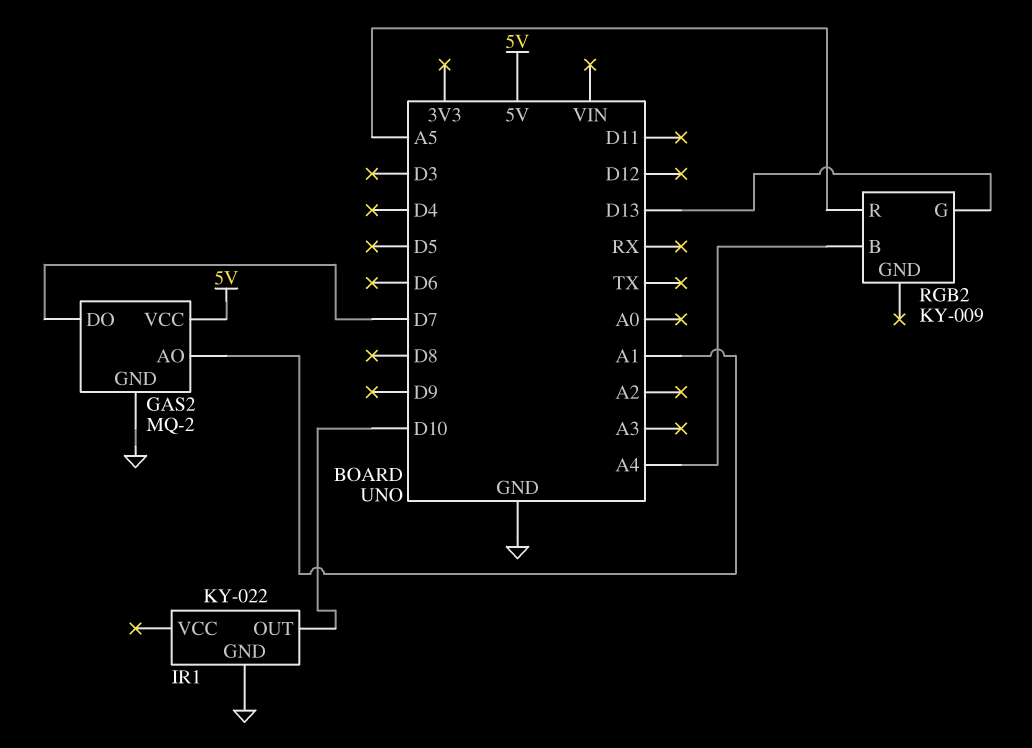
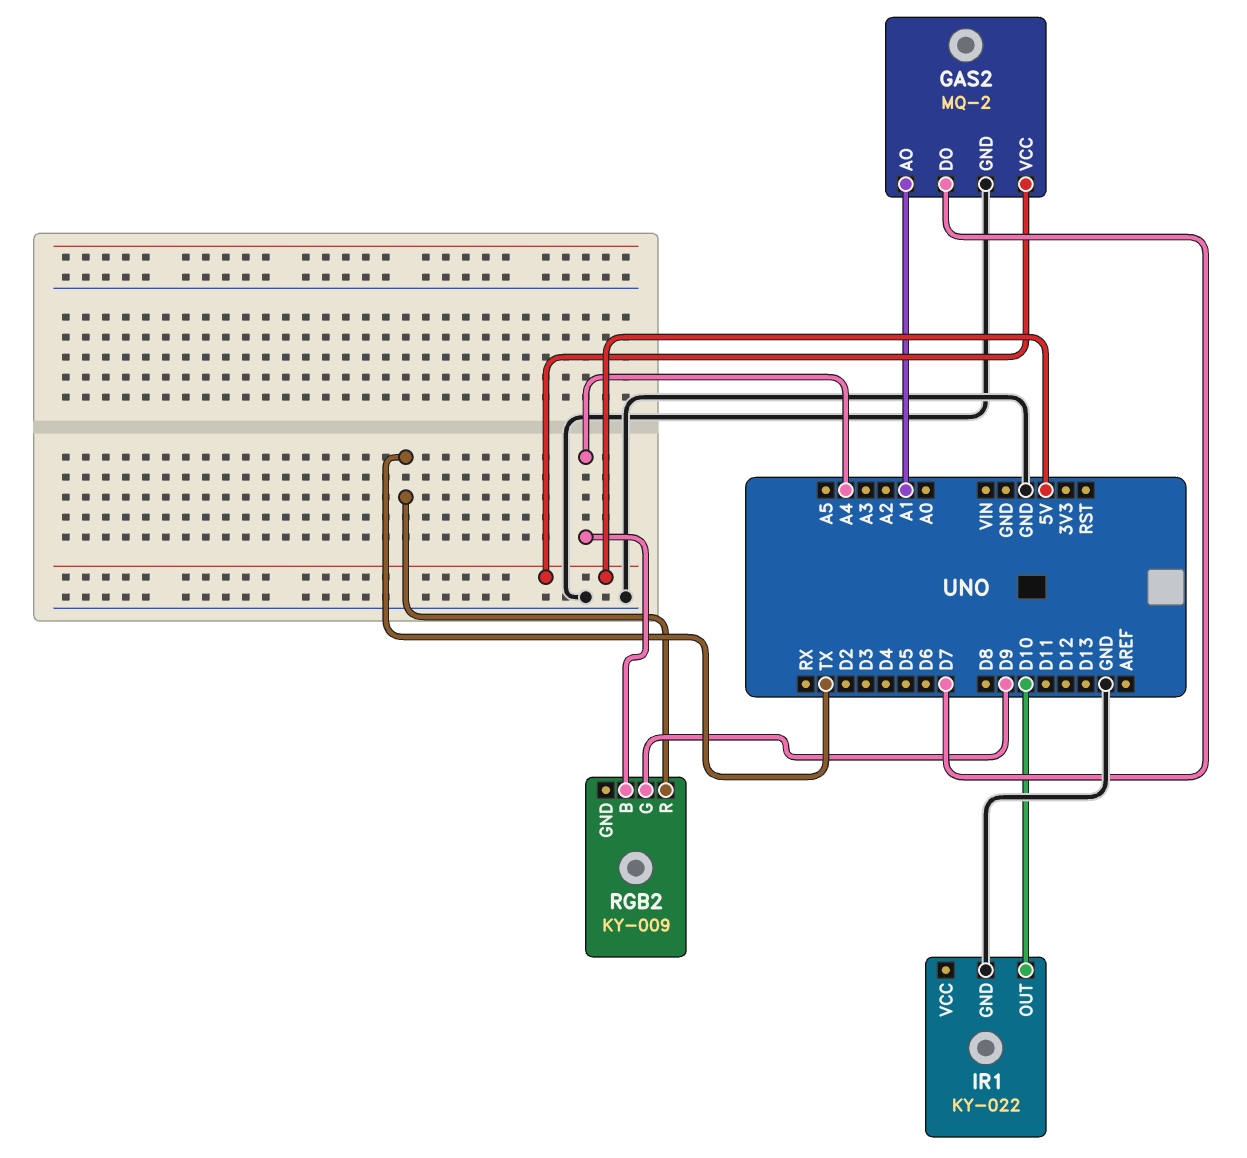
RGB2 pin G: D13 -> D9
RGB2 pin R: A5 -> TX

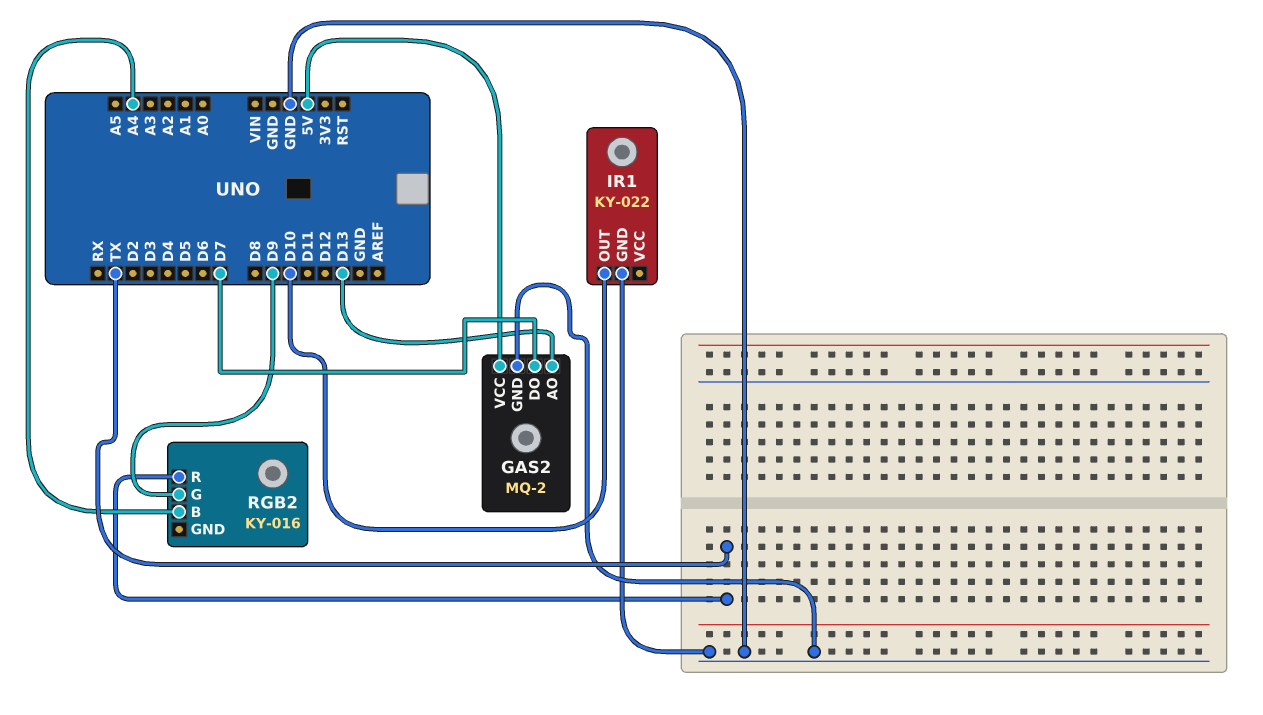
GAS2 pin AO: A1 -> D13
RGB2: KY-009 -> KY-016

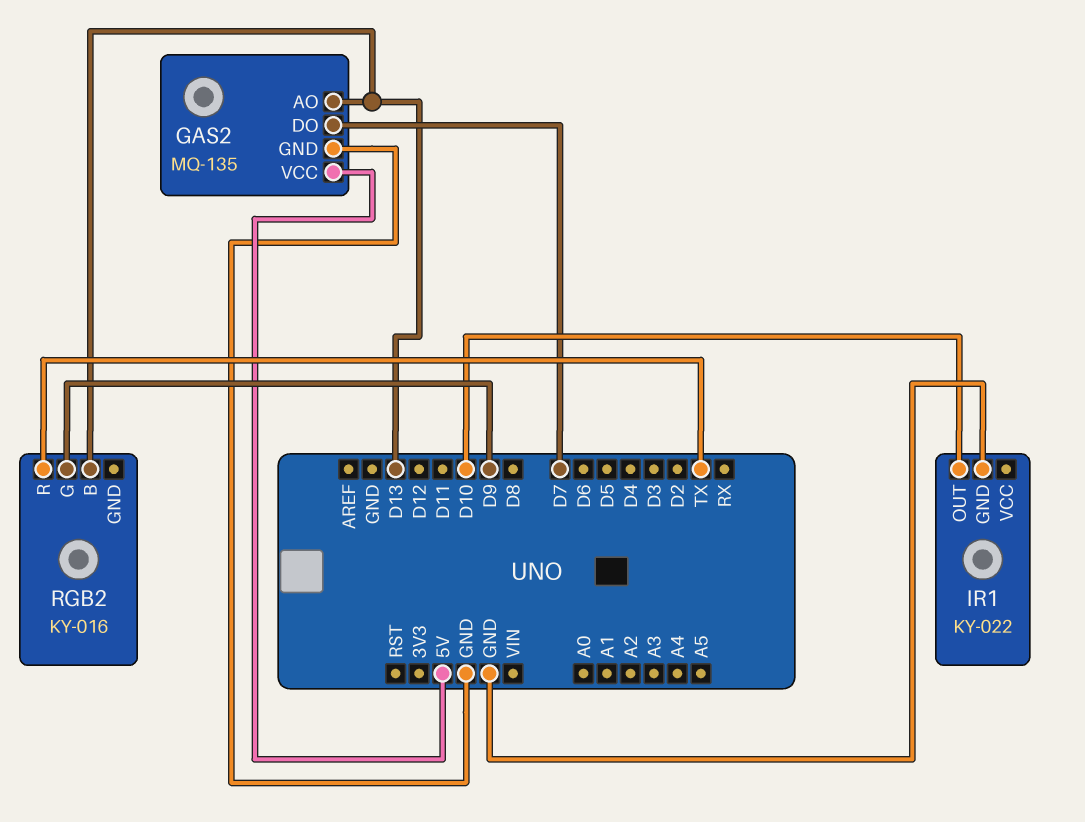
GAS2: MQ-2 -> MQ-135
RGB2 pin B: A4 -> D13

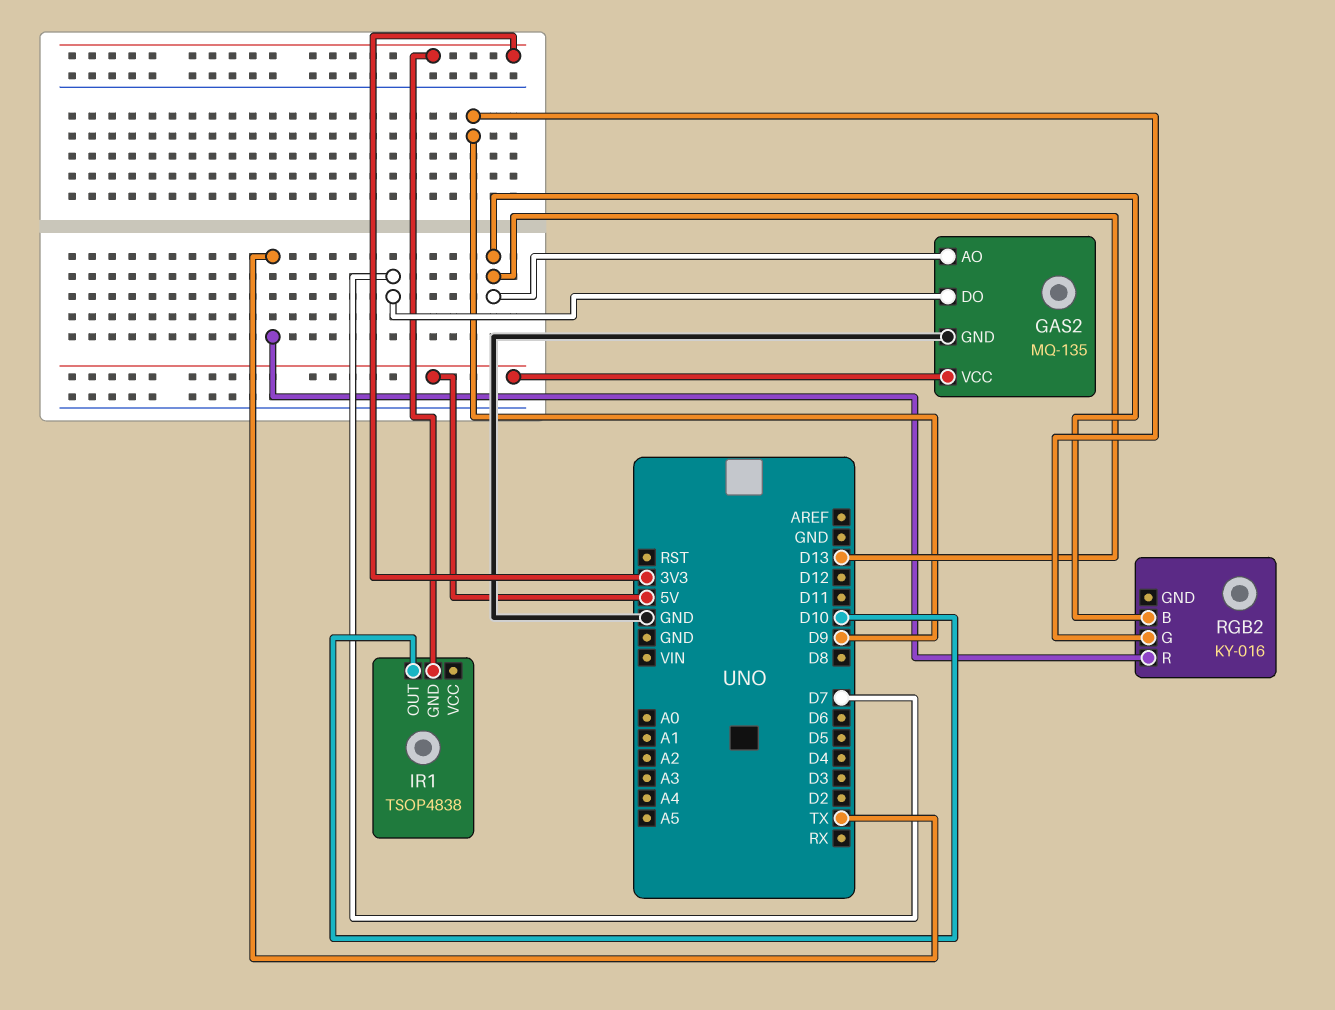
IR1: KY-022 -> TSOP4838
IR1 pin GND: GND -> 3V3

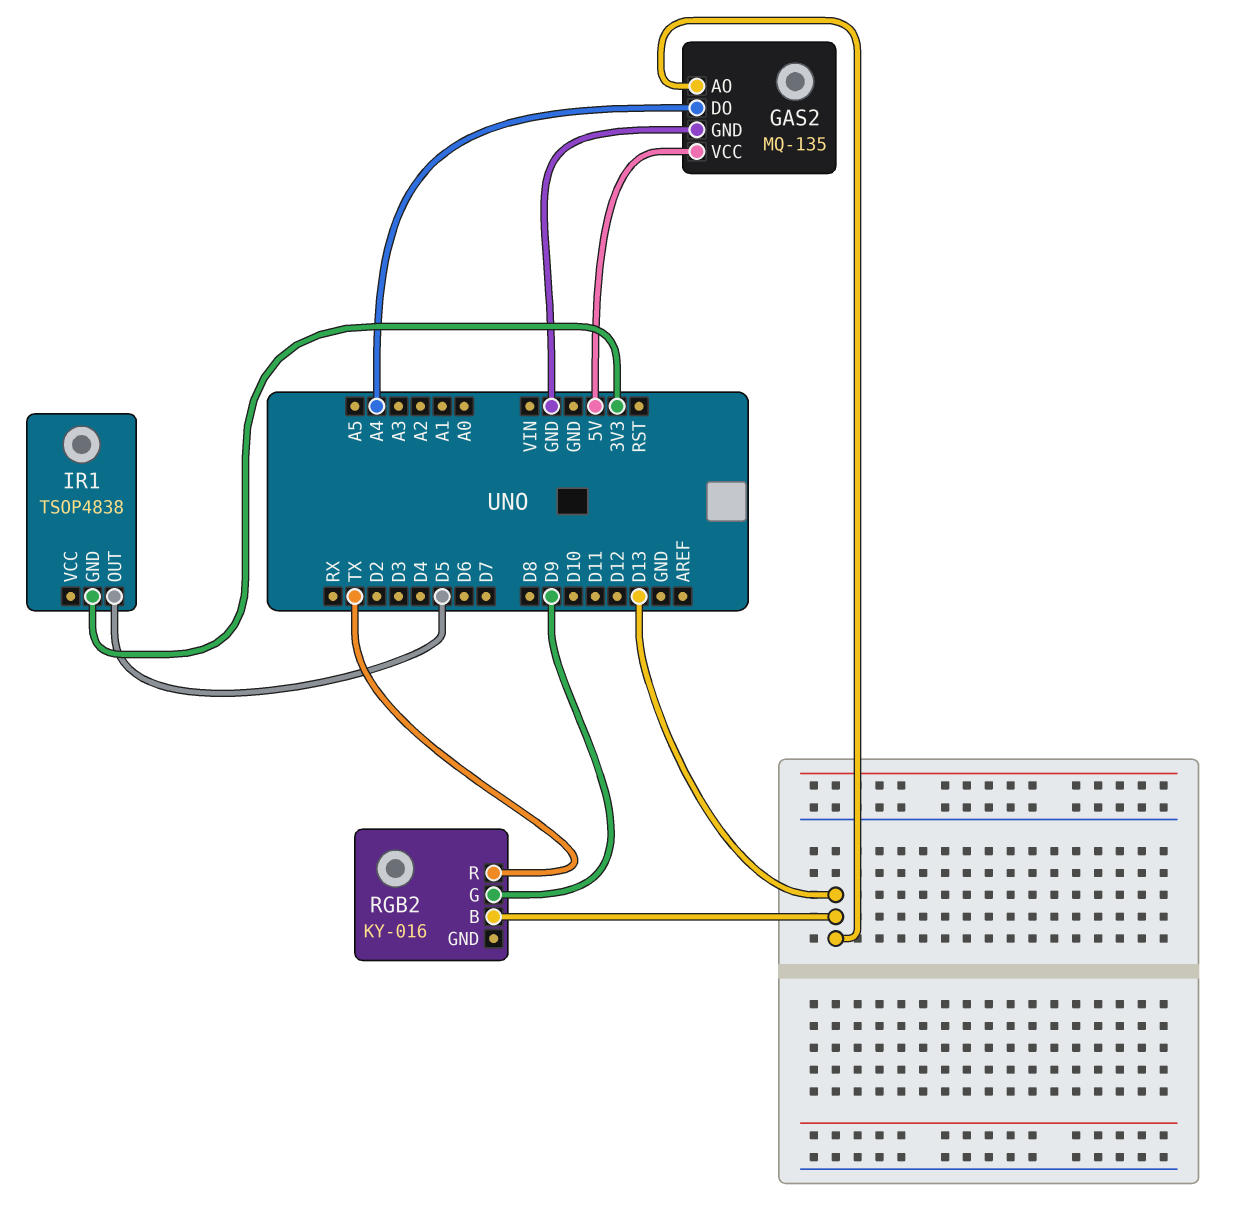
GAS2 pin DO: D7 -> A4
IR1 pin OUT: D10 -> D5

